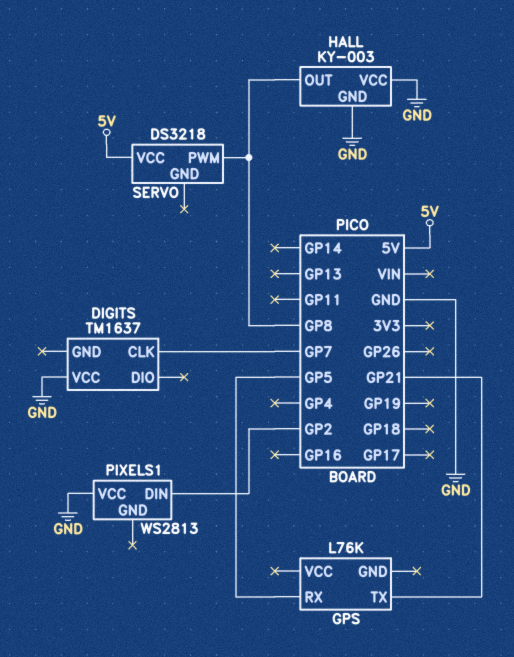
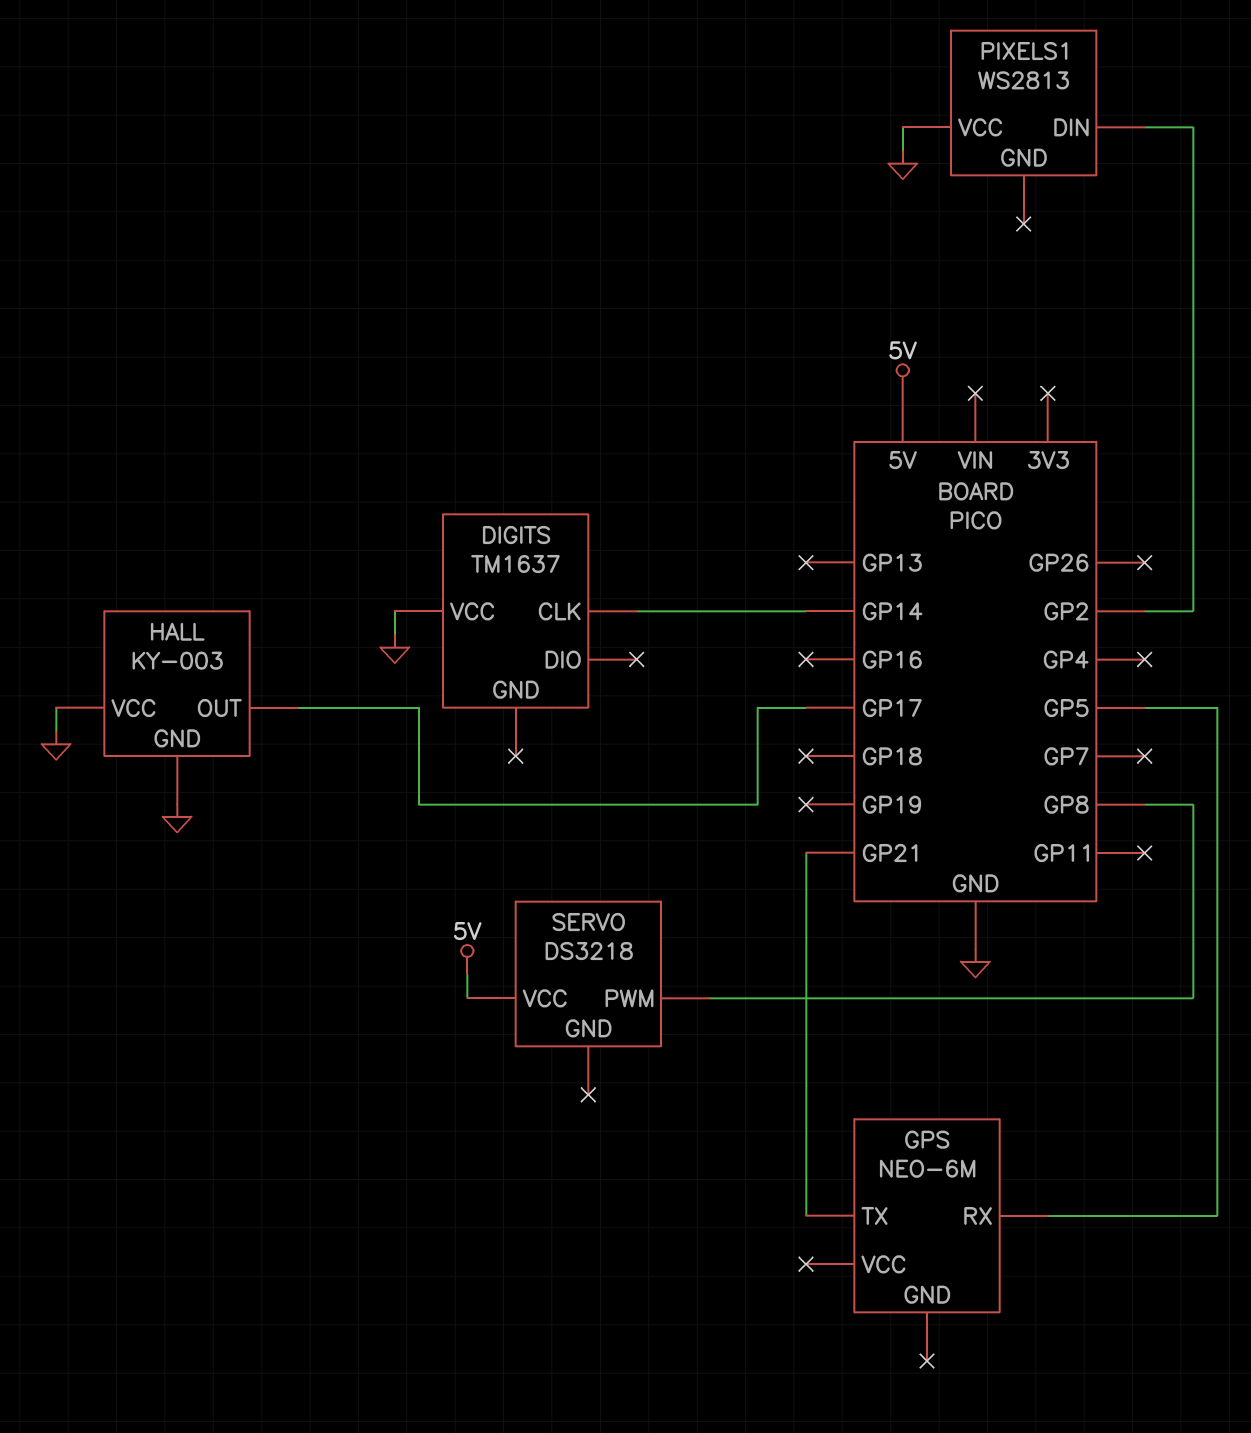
DIGITS pin CLK: GP7 -> GP14
GPS: L76K -> NEO-6M
HALL pin OUT: GP8 -> GP17

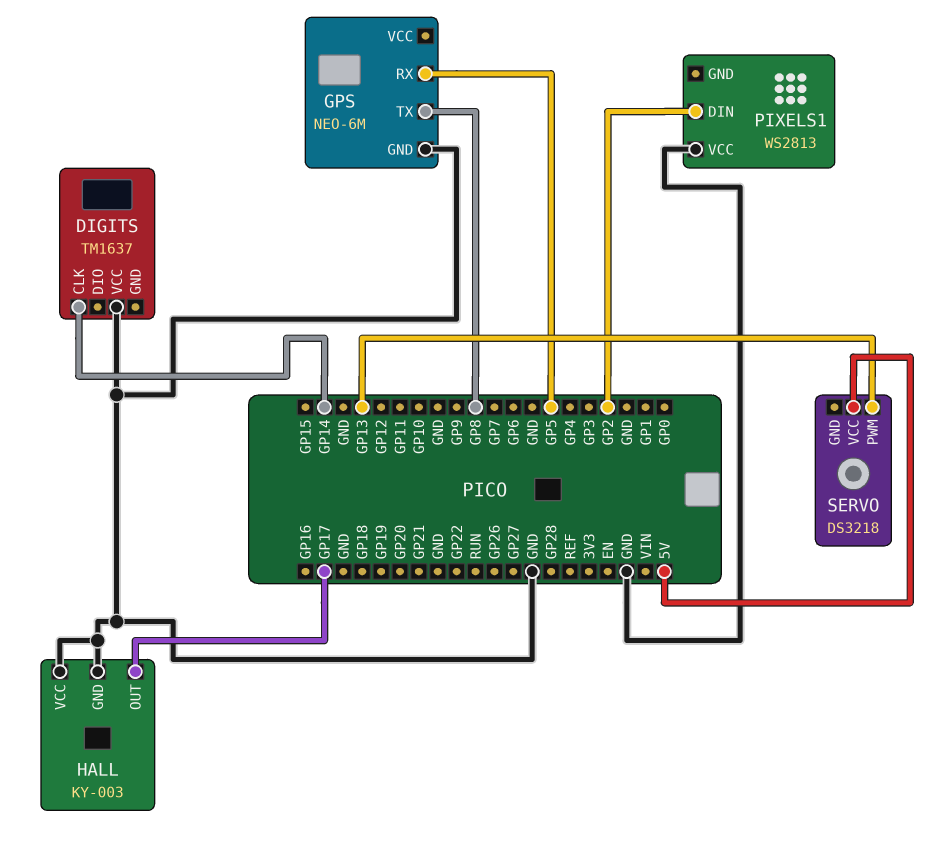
GPS pin GND: none -> GND
GPS pin TX: GP21 -> GP8
SERVO pin PWM: GP8 -> GP13

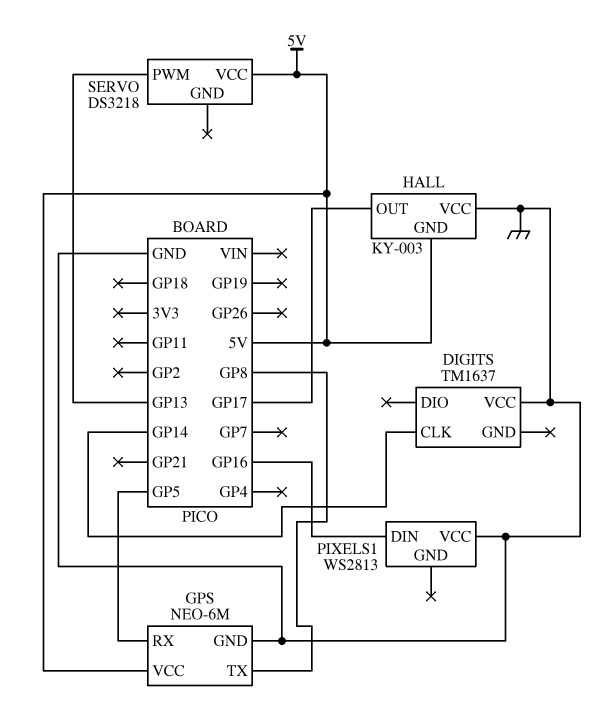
GPS pin VCC: none -> 5V
HALL pin GND: GND -> 5V
PIXELS1 pin DIN: GP2 -> GP16

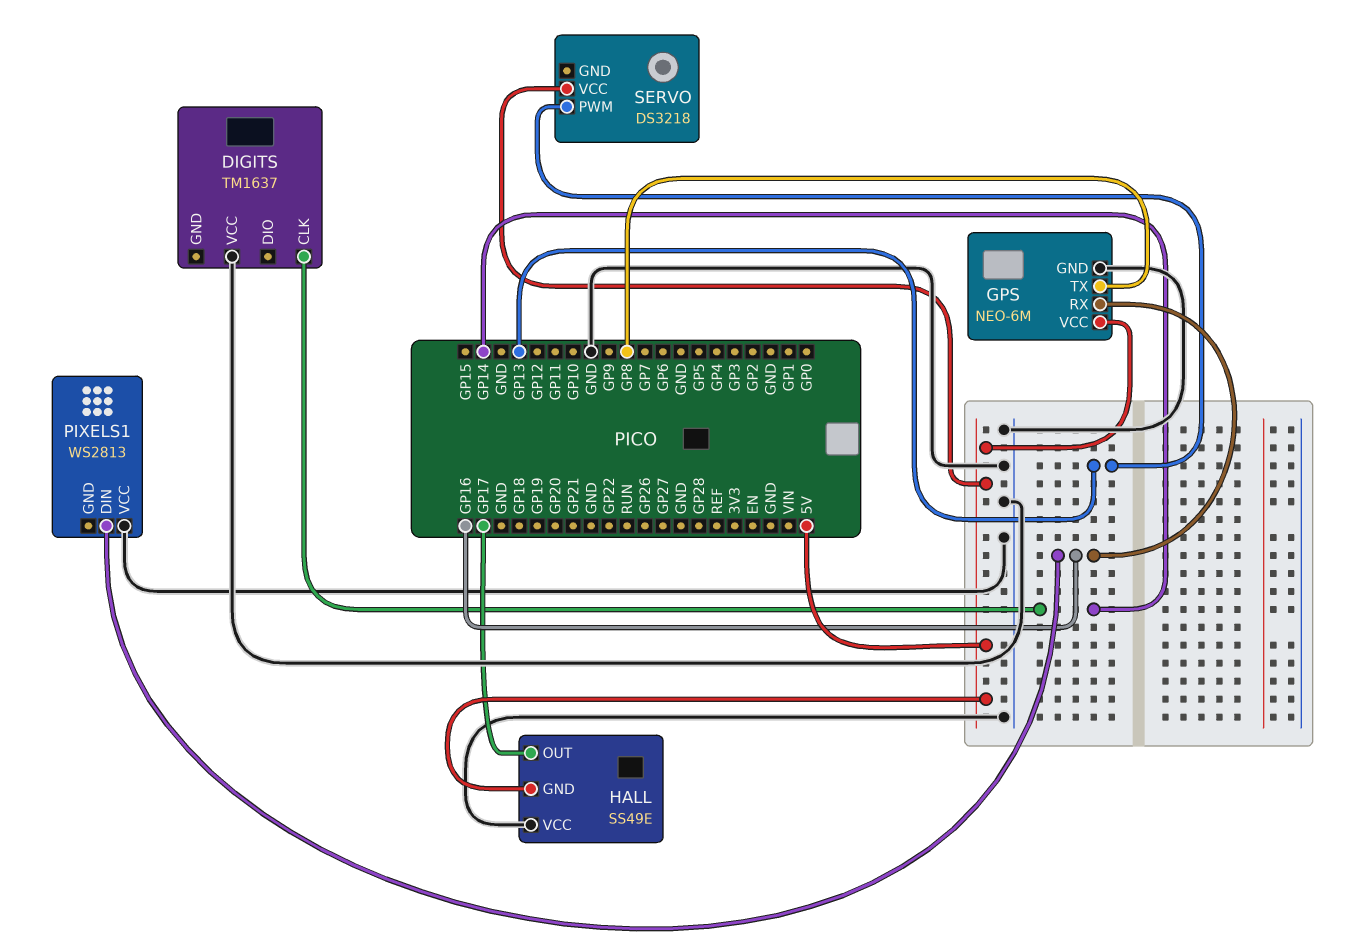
GPS pin RX: GP5 -> GP16
HALL: KY-003 -> SS49E

